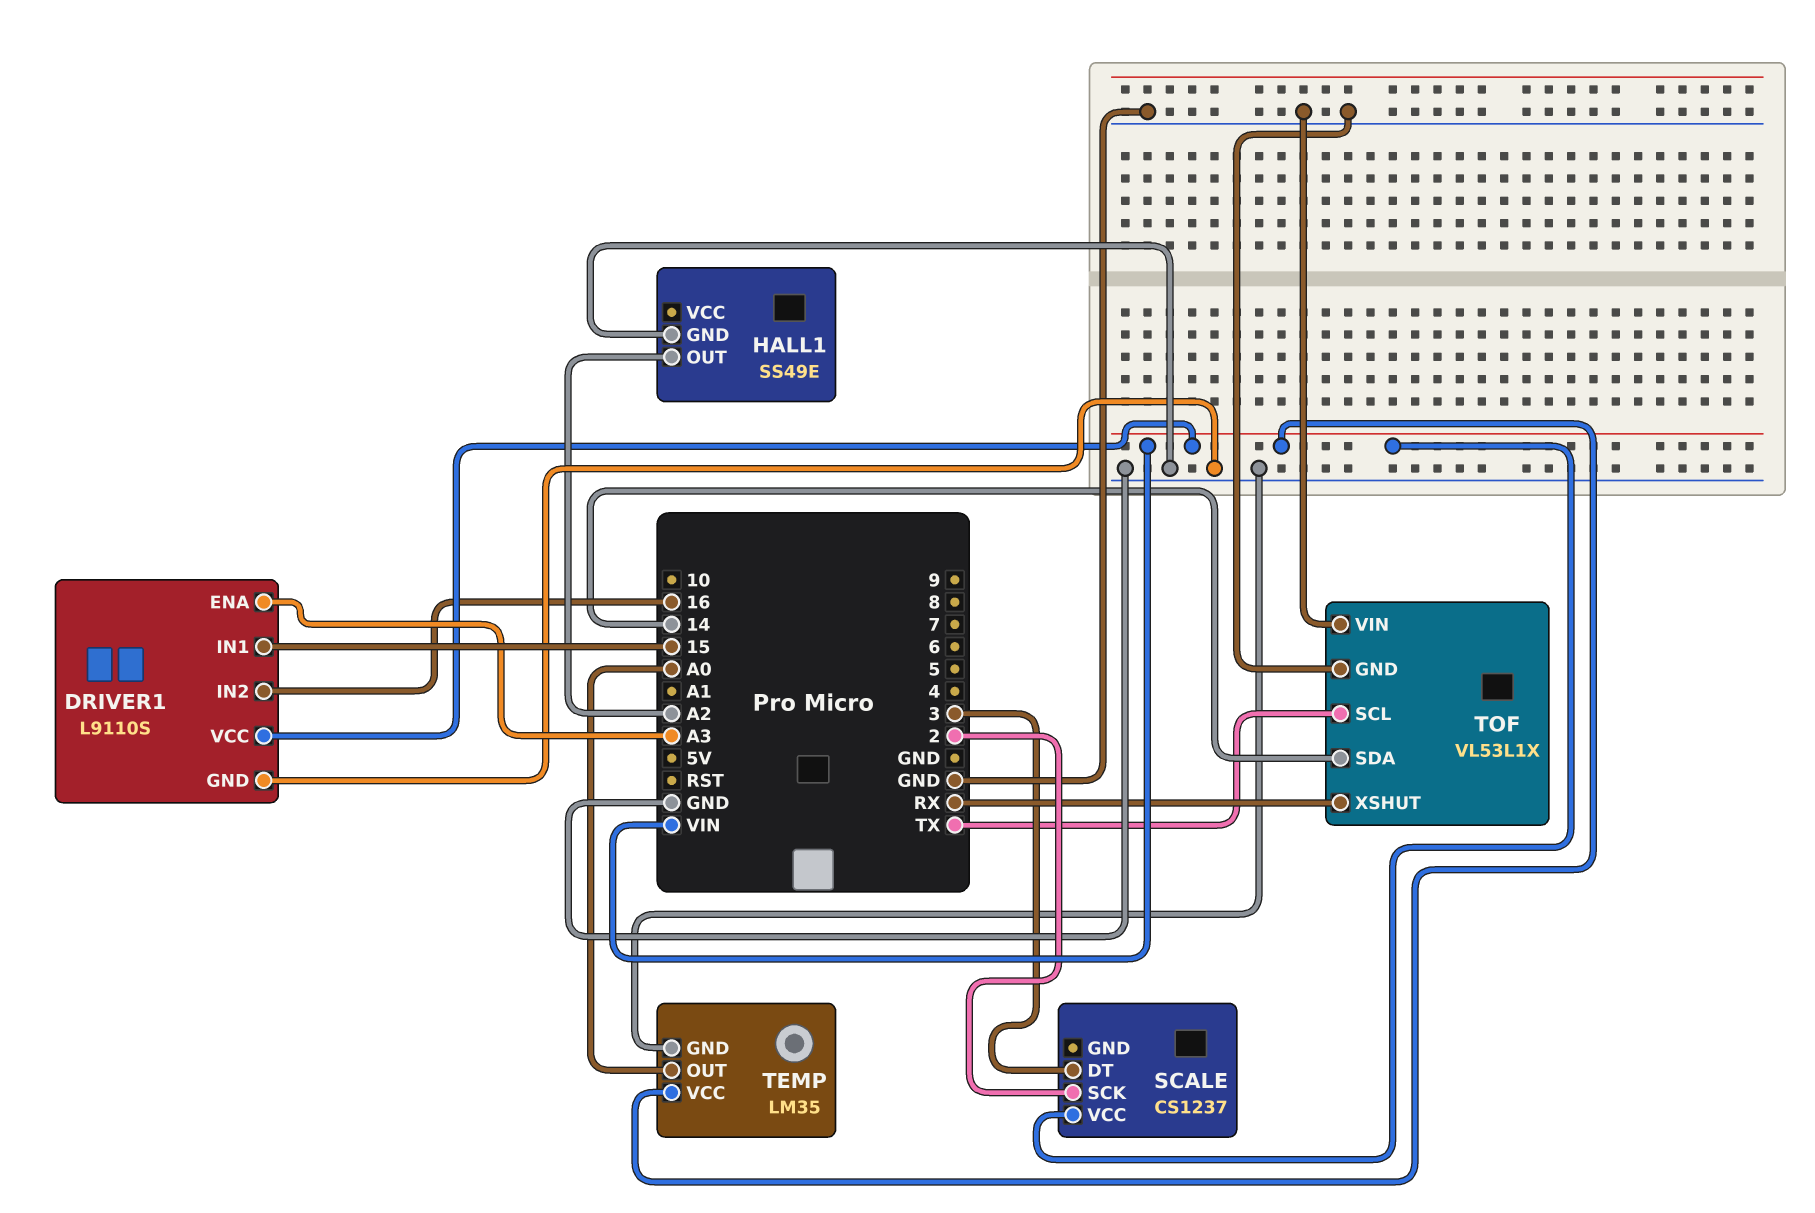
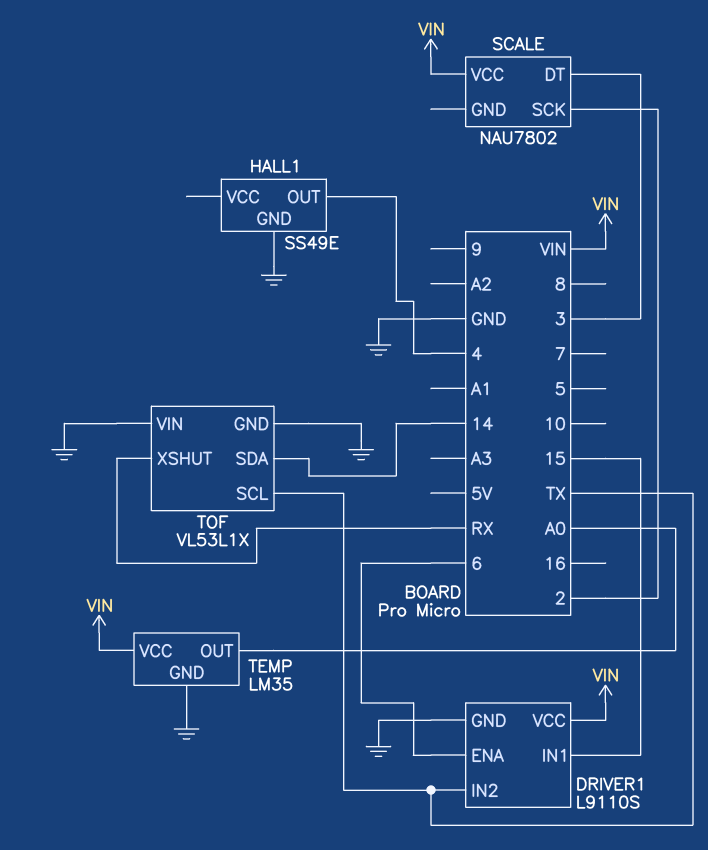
DRIVER1 pin ENA: A3 -> 6
DRIVER1 pin IN2: 16 -> TX
HALL1 pin OUT: A2 -> 4
SCALE: CS1237 -> NAU7802

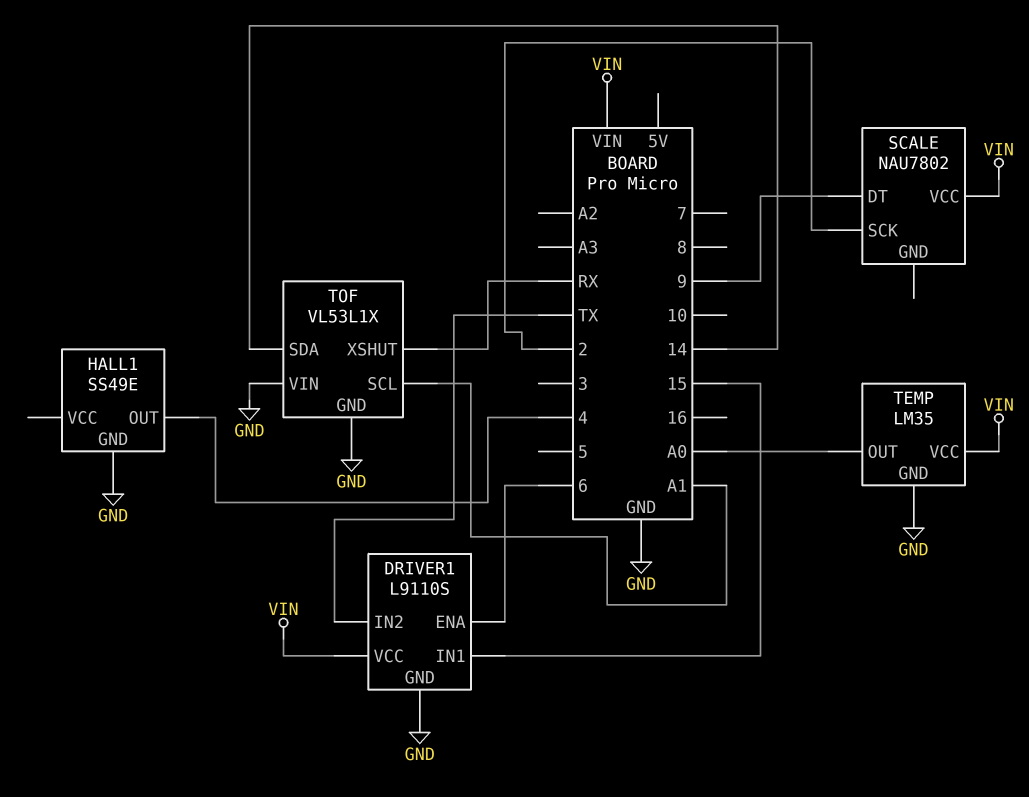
SCALE pin DT: 3 -> 9
TOF pin SCL: TX -> A1

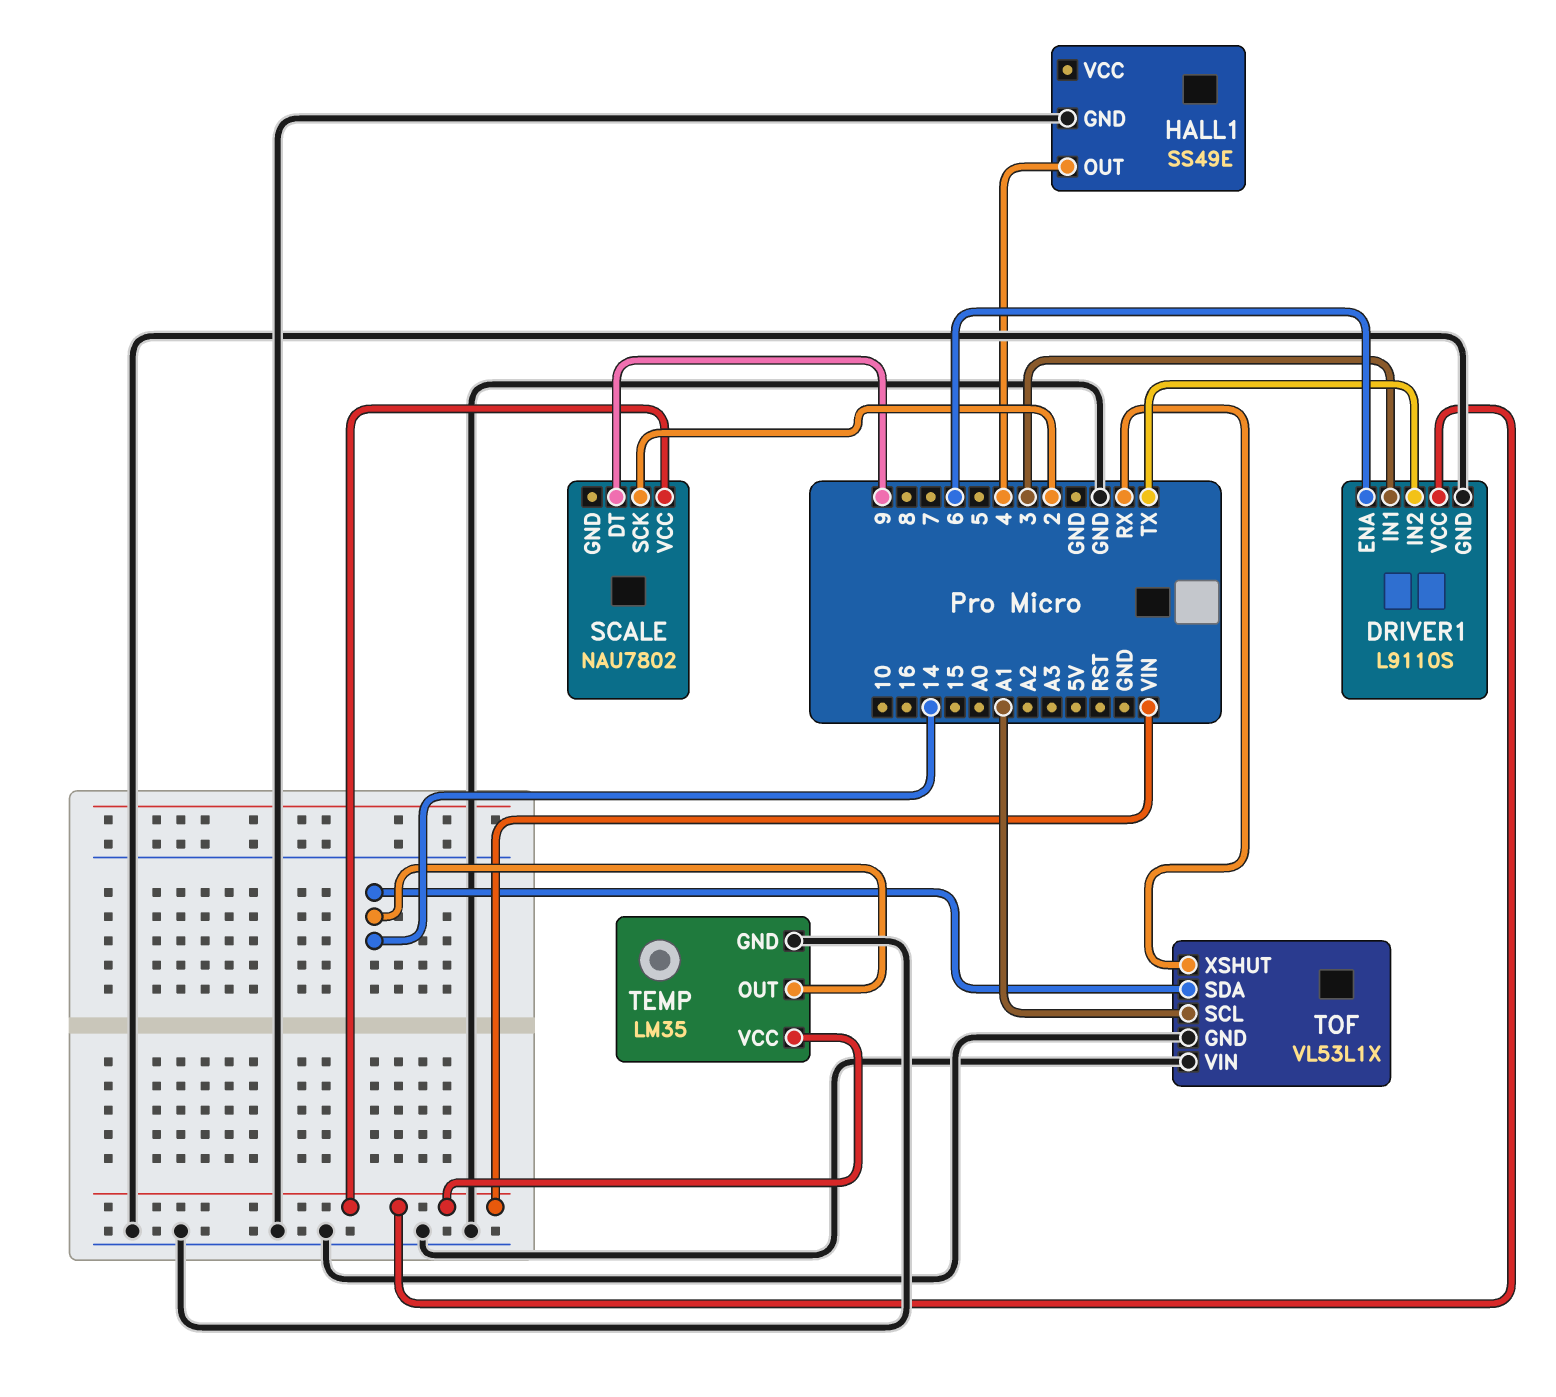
DRIVER1 pin IN1: 15 -> 3
TEMP pin OUT: A0 -> 14

